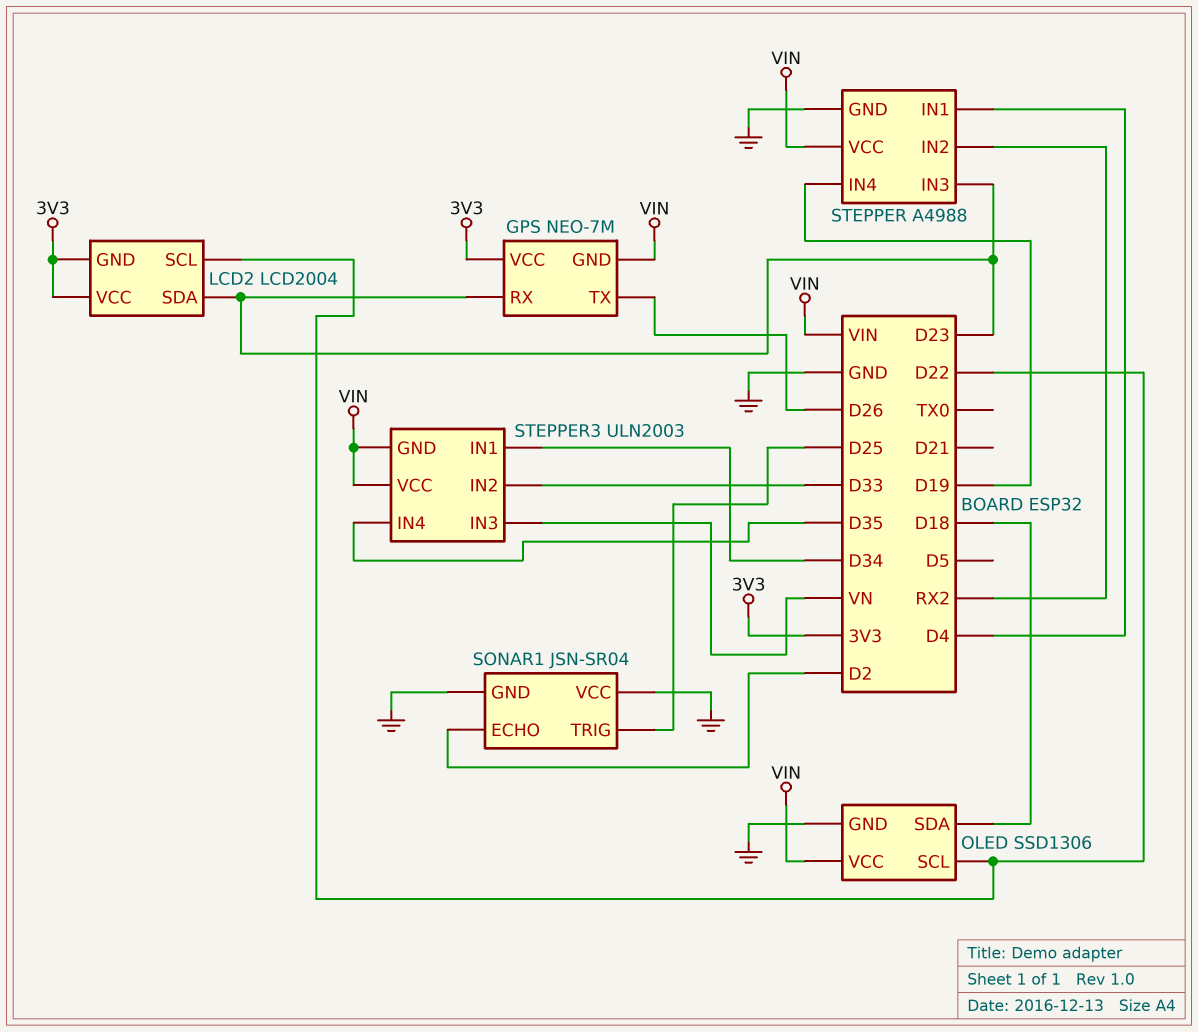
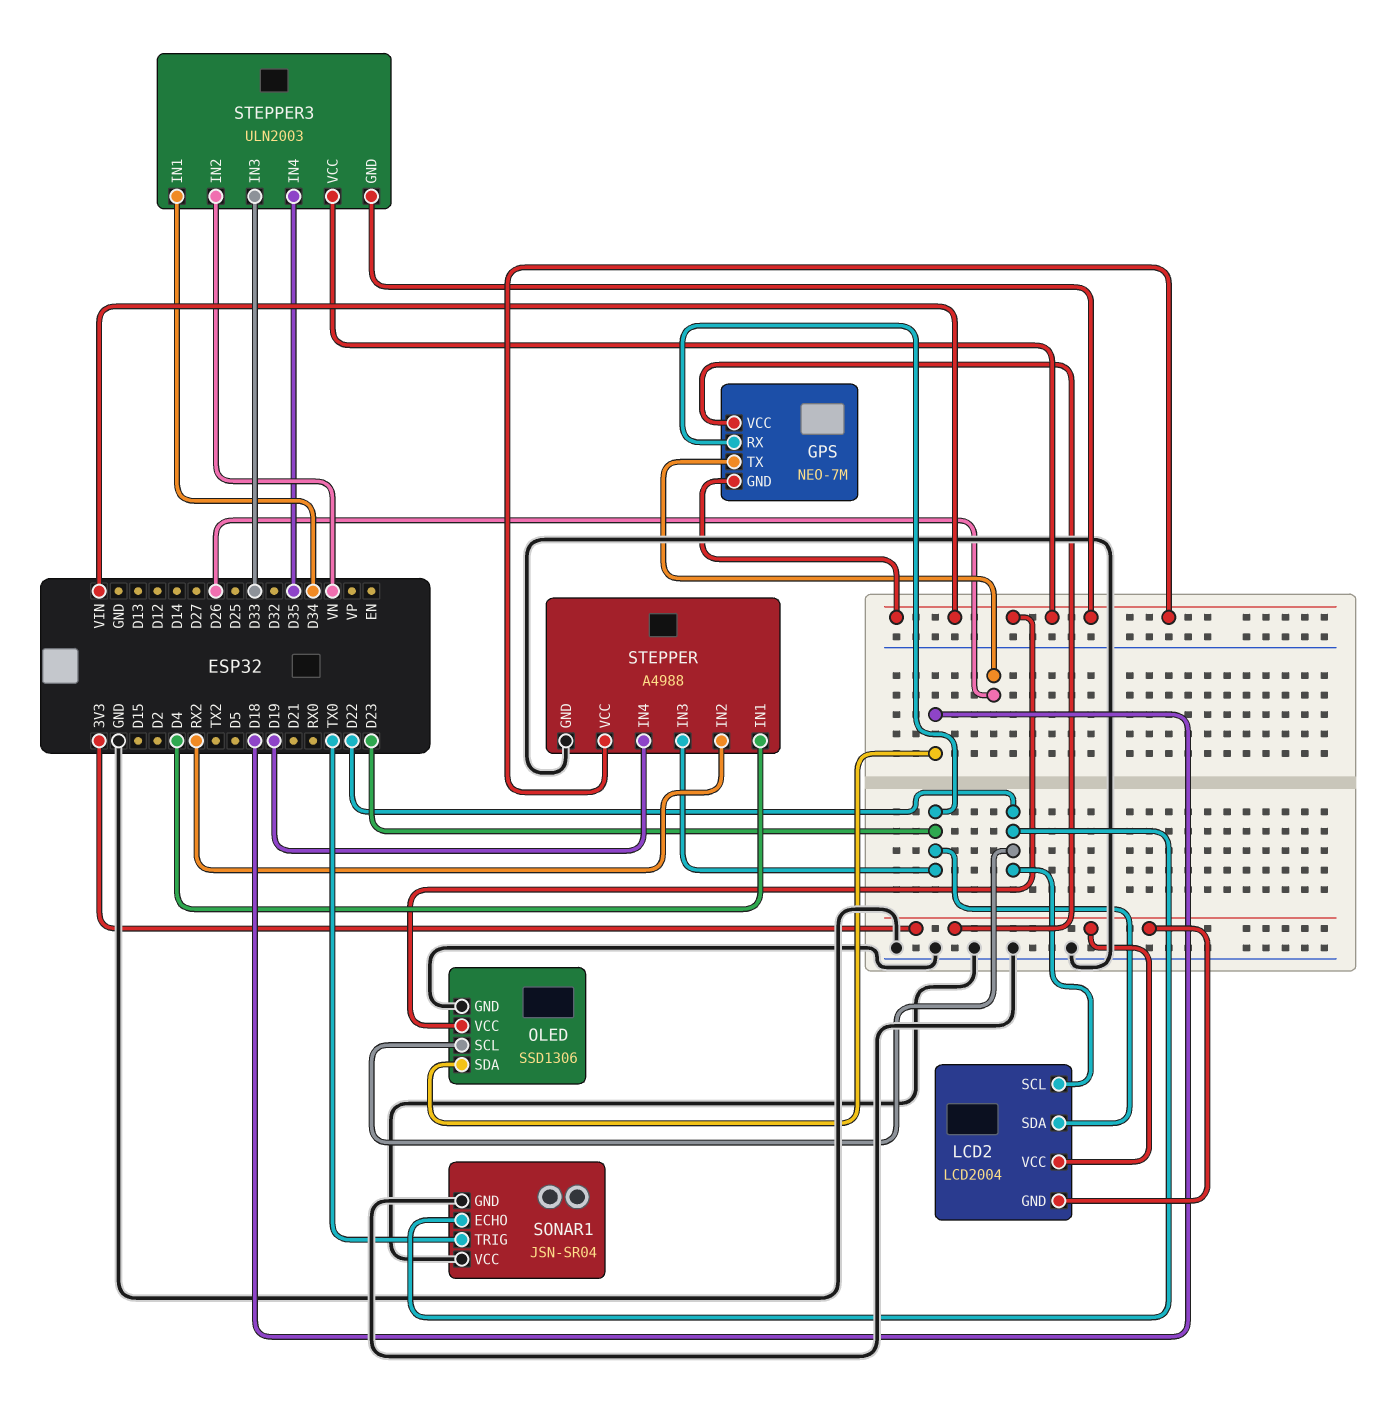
SONAR1 pin ECHO: D2 -> D22
SONAR1 pin TRIG: D25 -> TX0
STEPPER3 pin IN2: D33 -> VN
STEPPER3 pin IN3: VN -> D33

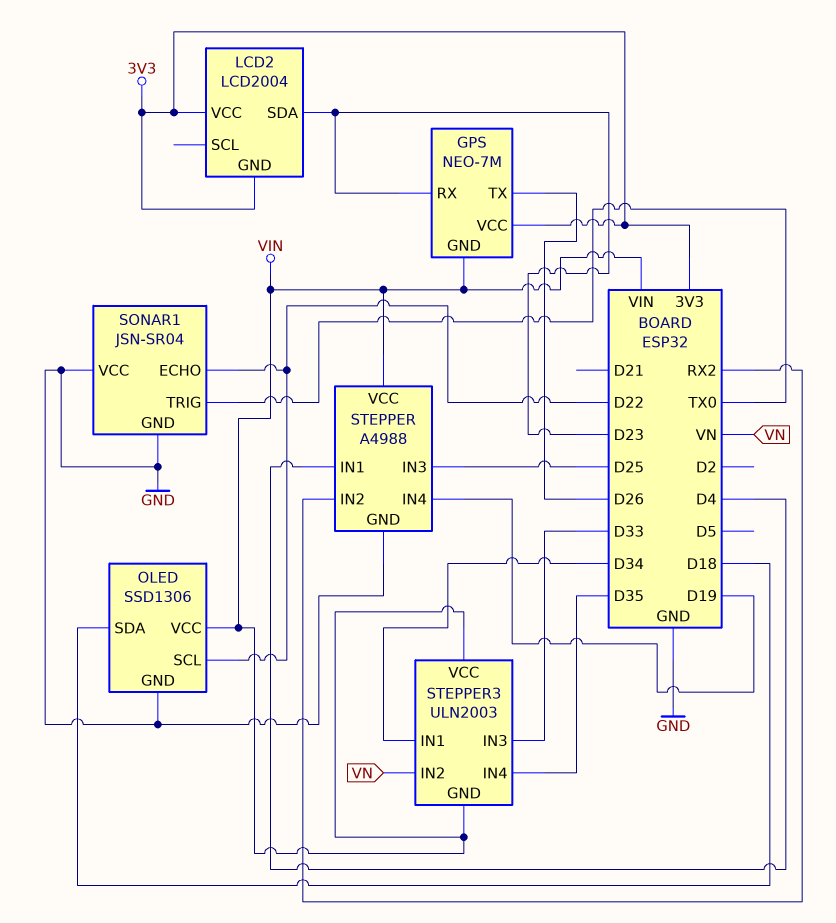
LCD2 pin SCL: D22 -> none
STEPPER pin IN3: D23 -> D25

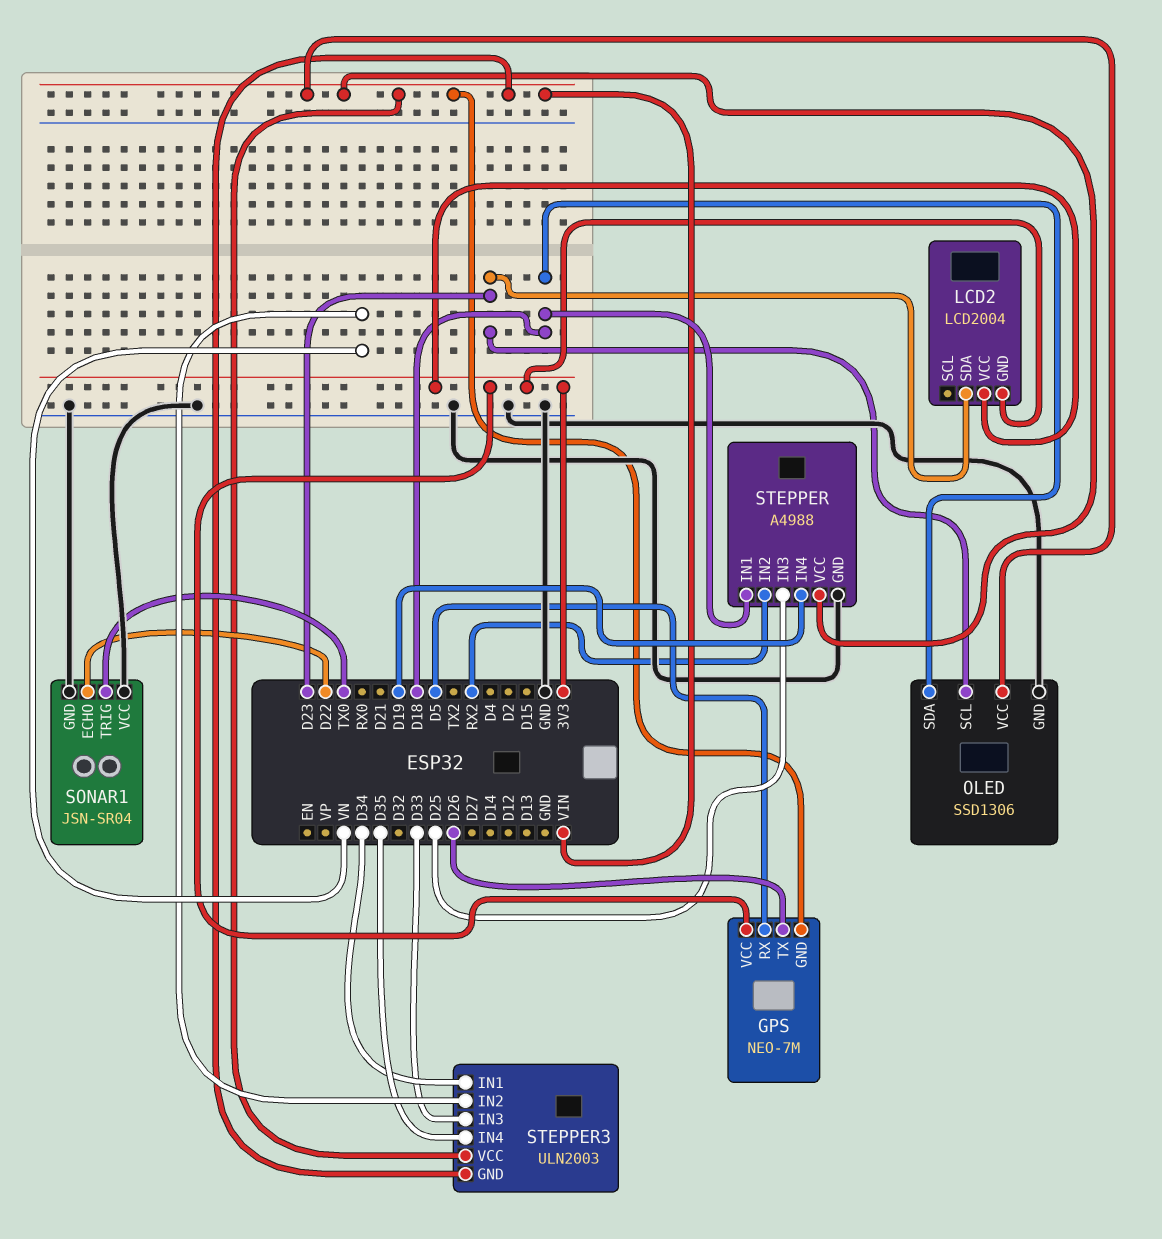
GPS pin RX: D23 -> D5
OLED pin SCL: D22 -> D23
STEPPER pin IN1: D4 -> D18

